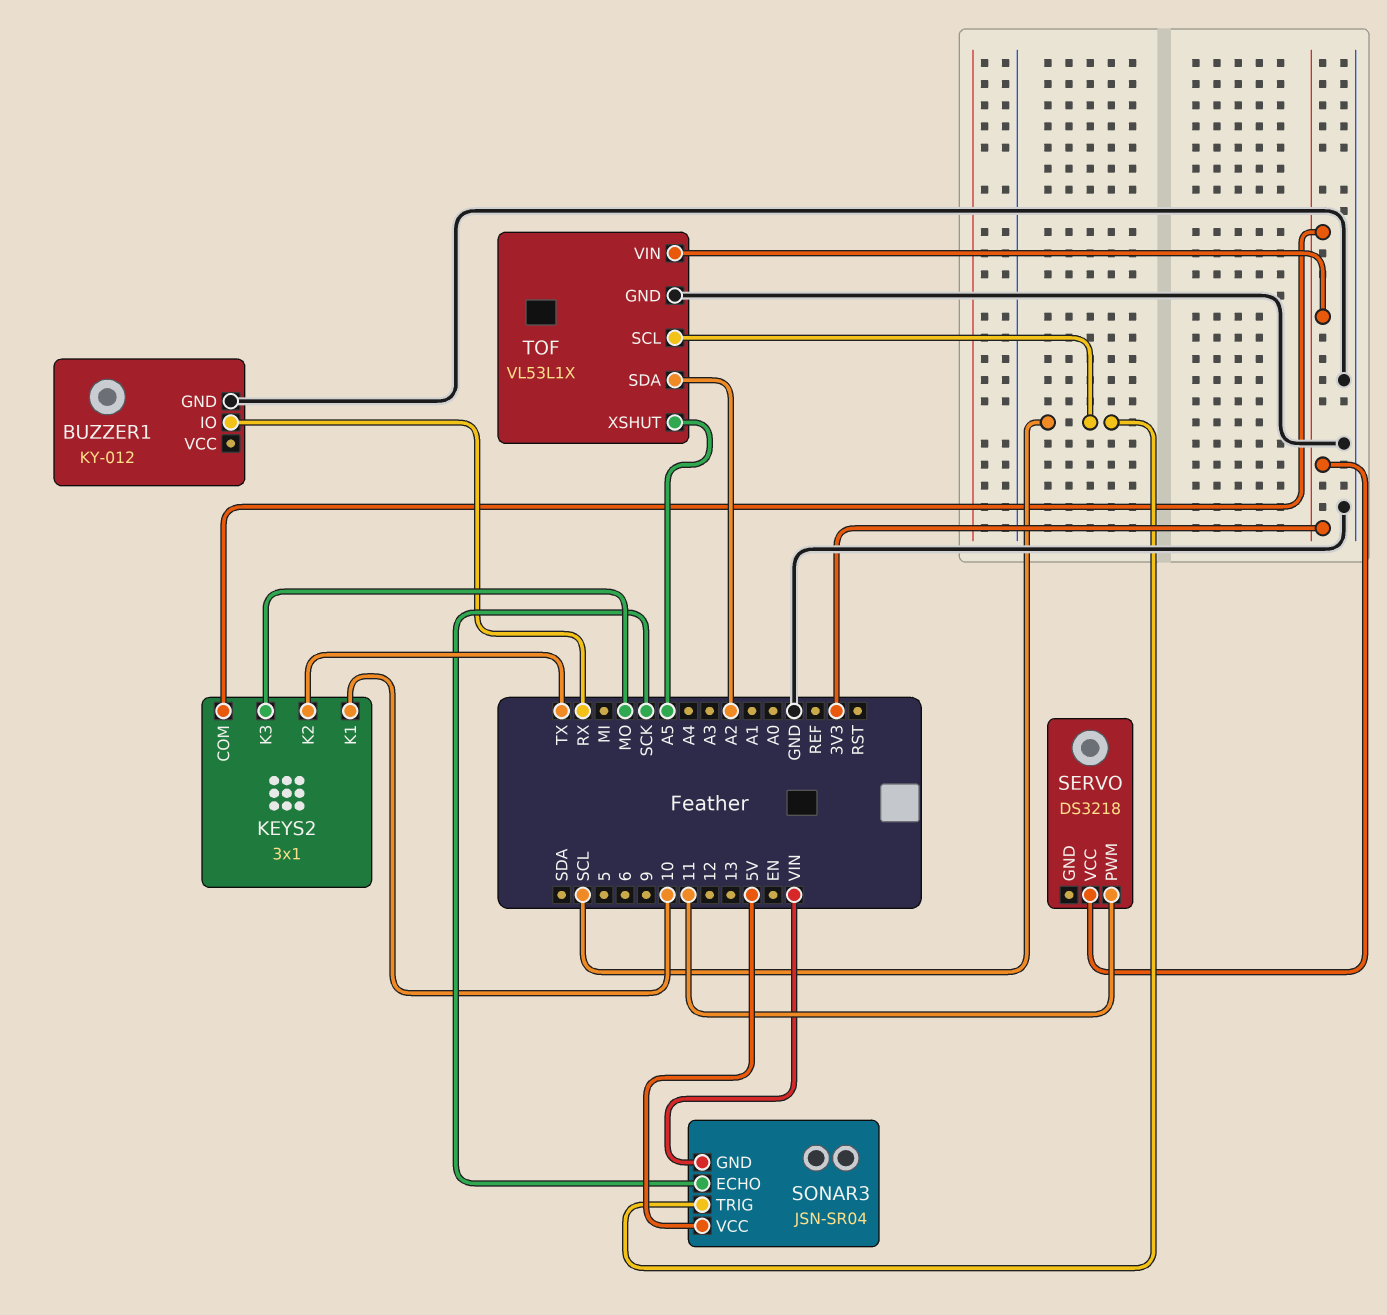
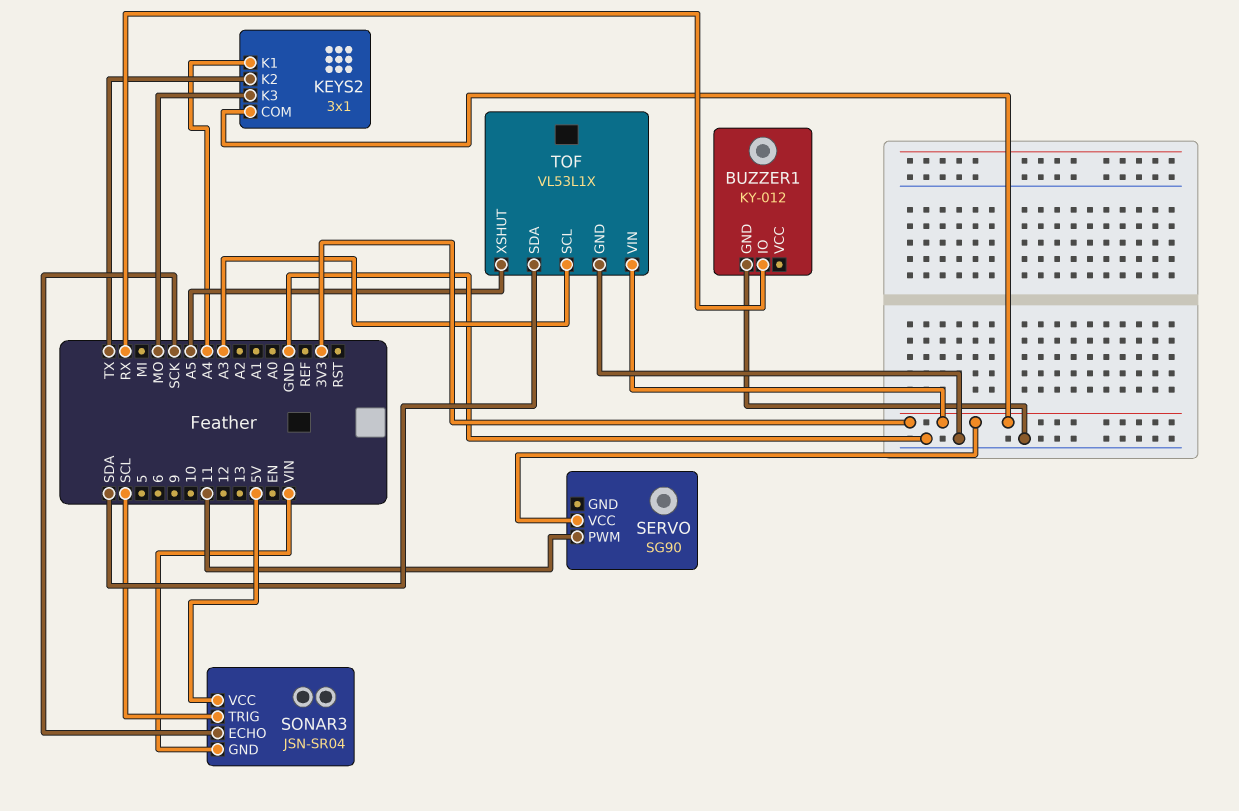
KEYS2 pin K1: 10 -> A4
SERVO: DS3218 -> SG90
TOF pin SCL: SCL -> A3
TOF pin SDA: A2 -> SDA

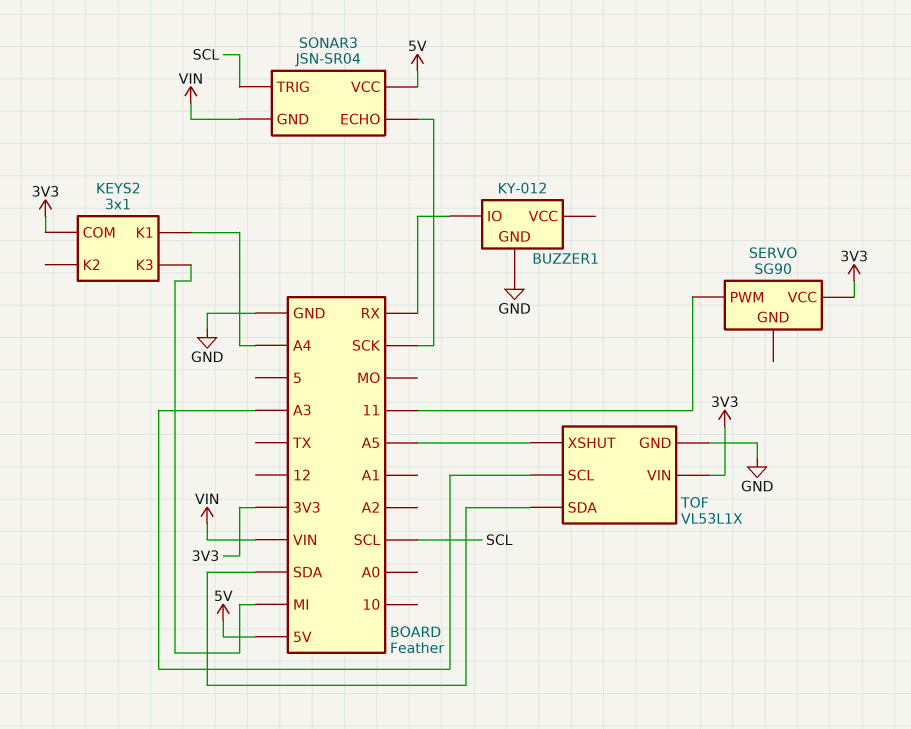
KEYS2 pin K2: TX -> none
KEYS2 pin K3: MO -> MI

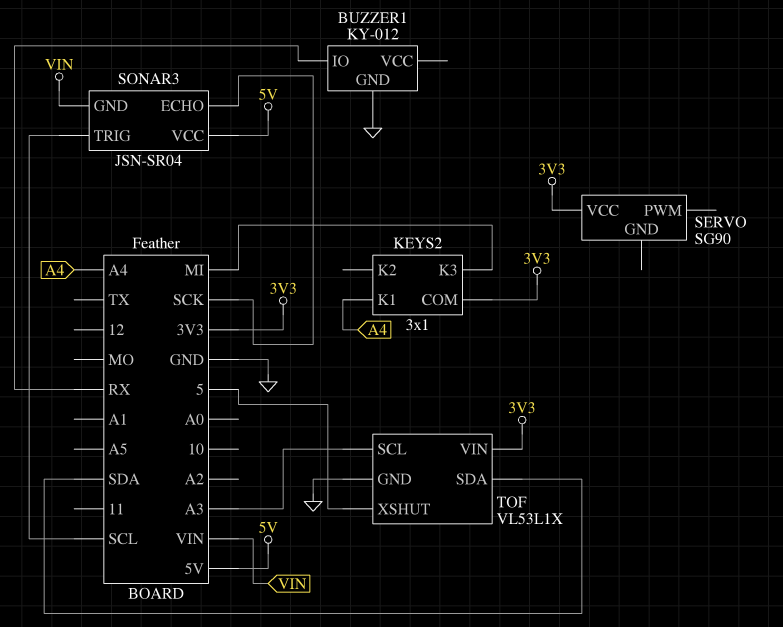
SERVO pin PWM: 11 -> none
TOF pin XSHUT: A5 -> 5

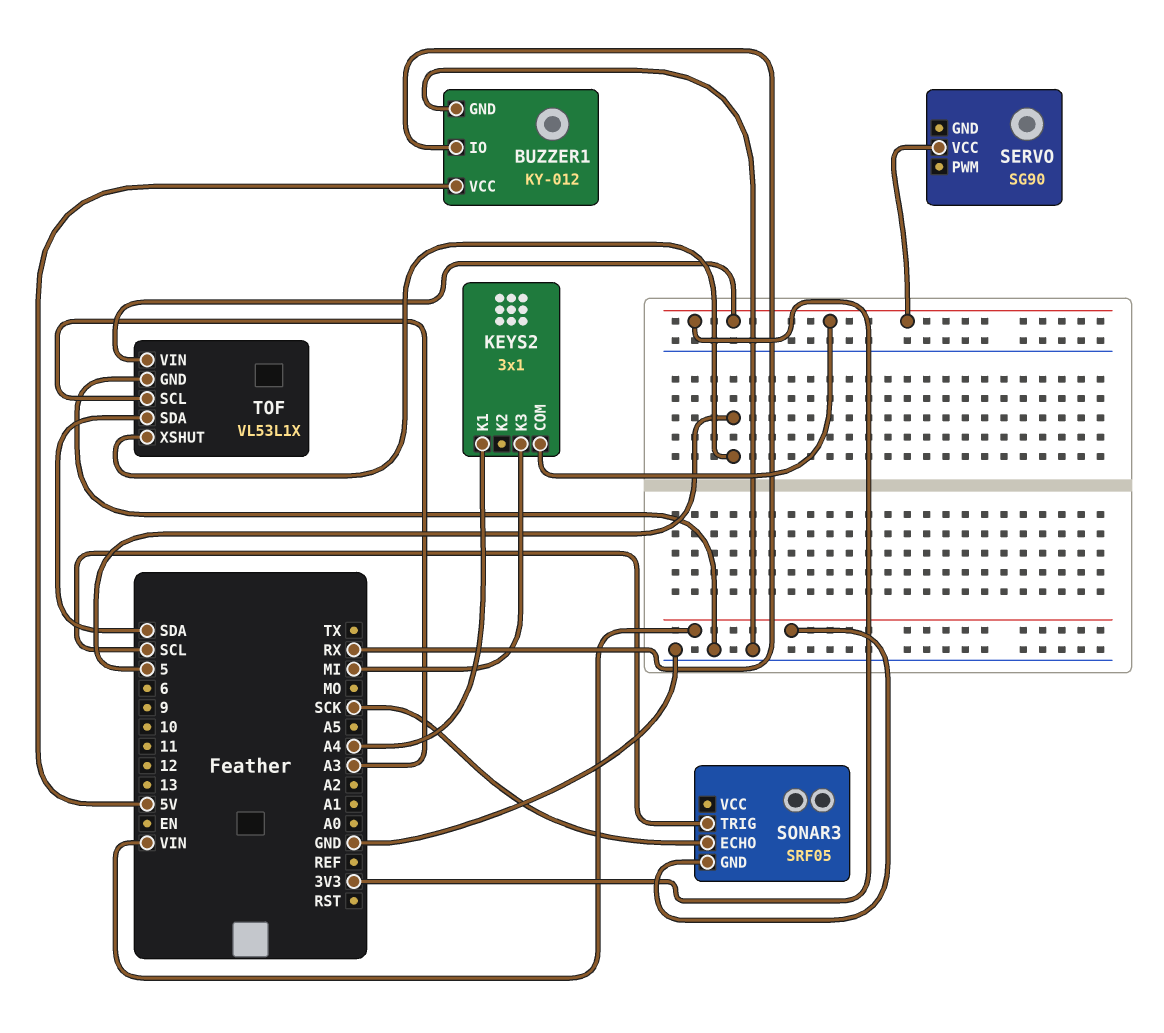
BUZZER1 pin VCC: none -> 5V
SONAR3: JSN-SR04 -> SRF05
SONAR3 pin VCC: 5V -> none

